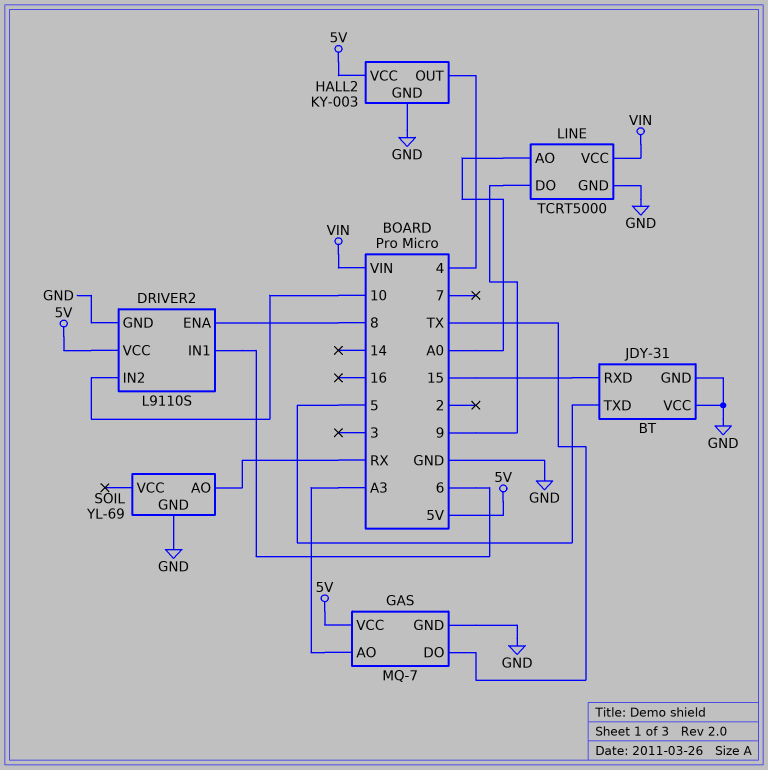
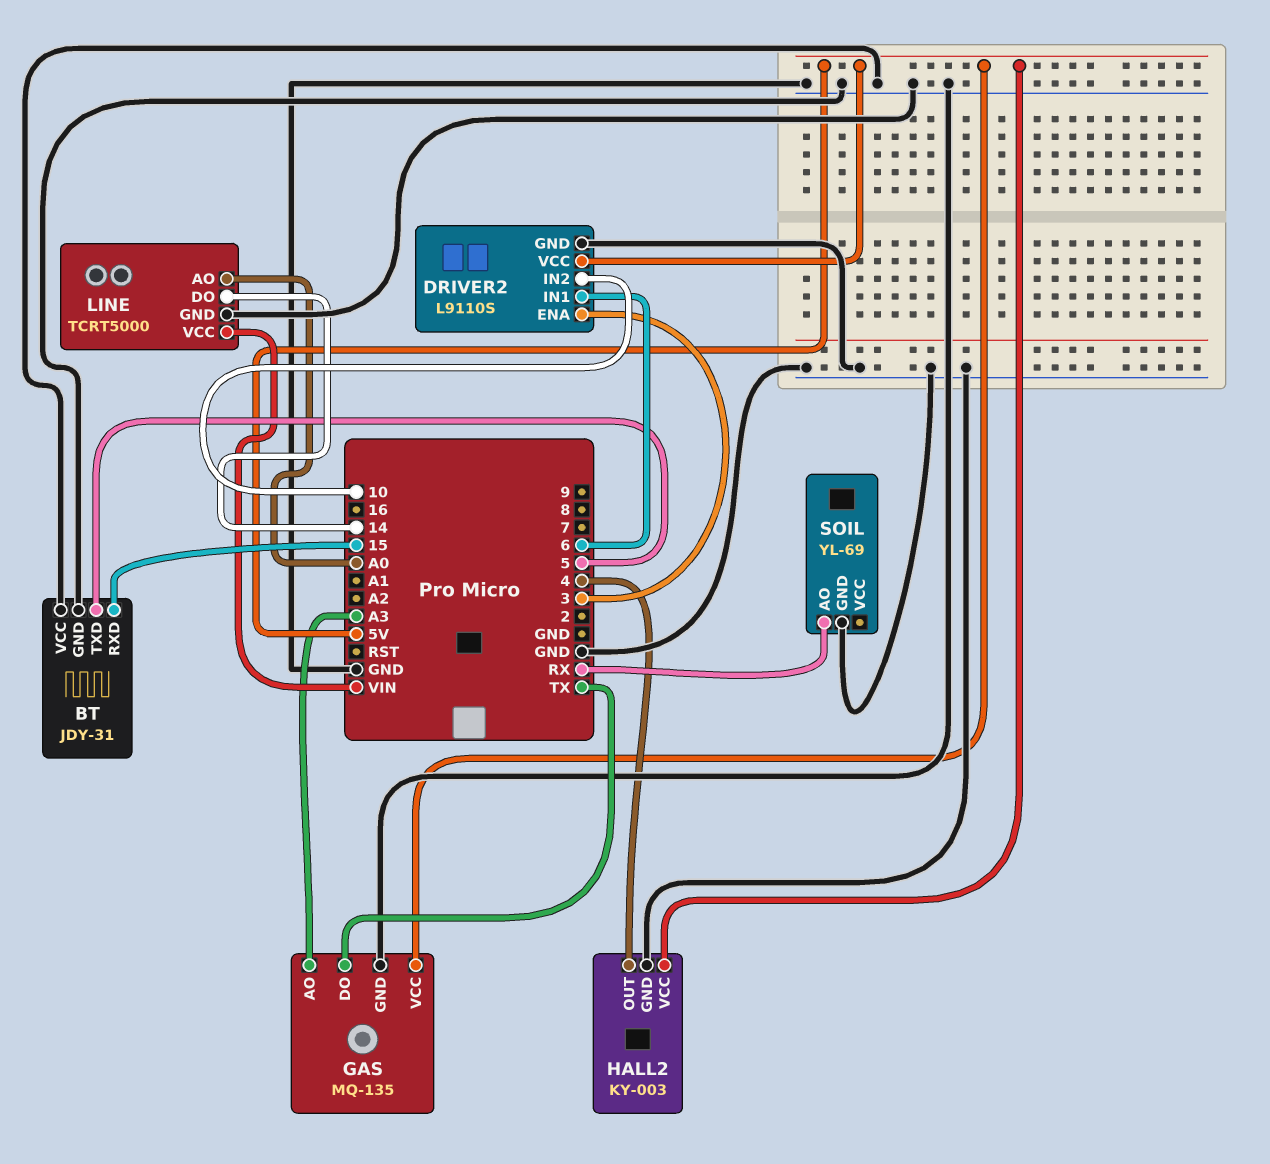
DRIVER2 pin ENA: 8 -> 3
GAS: MQ-7 -> MQ-135
LINE pin DO: 9 -> 14

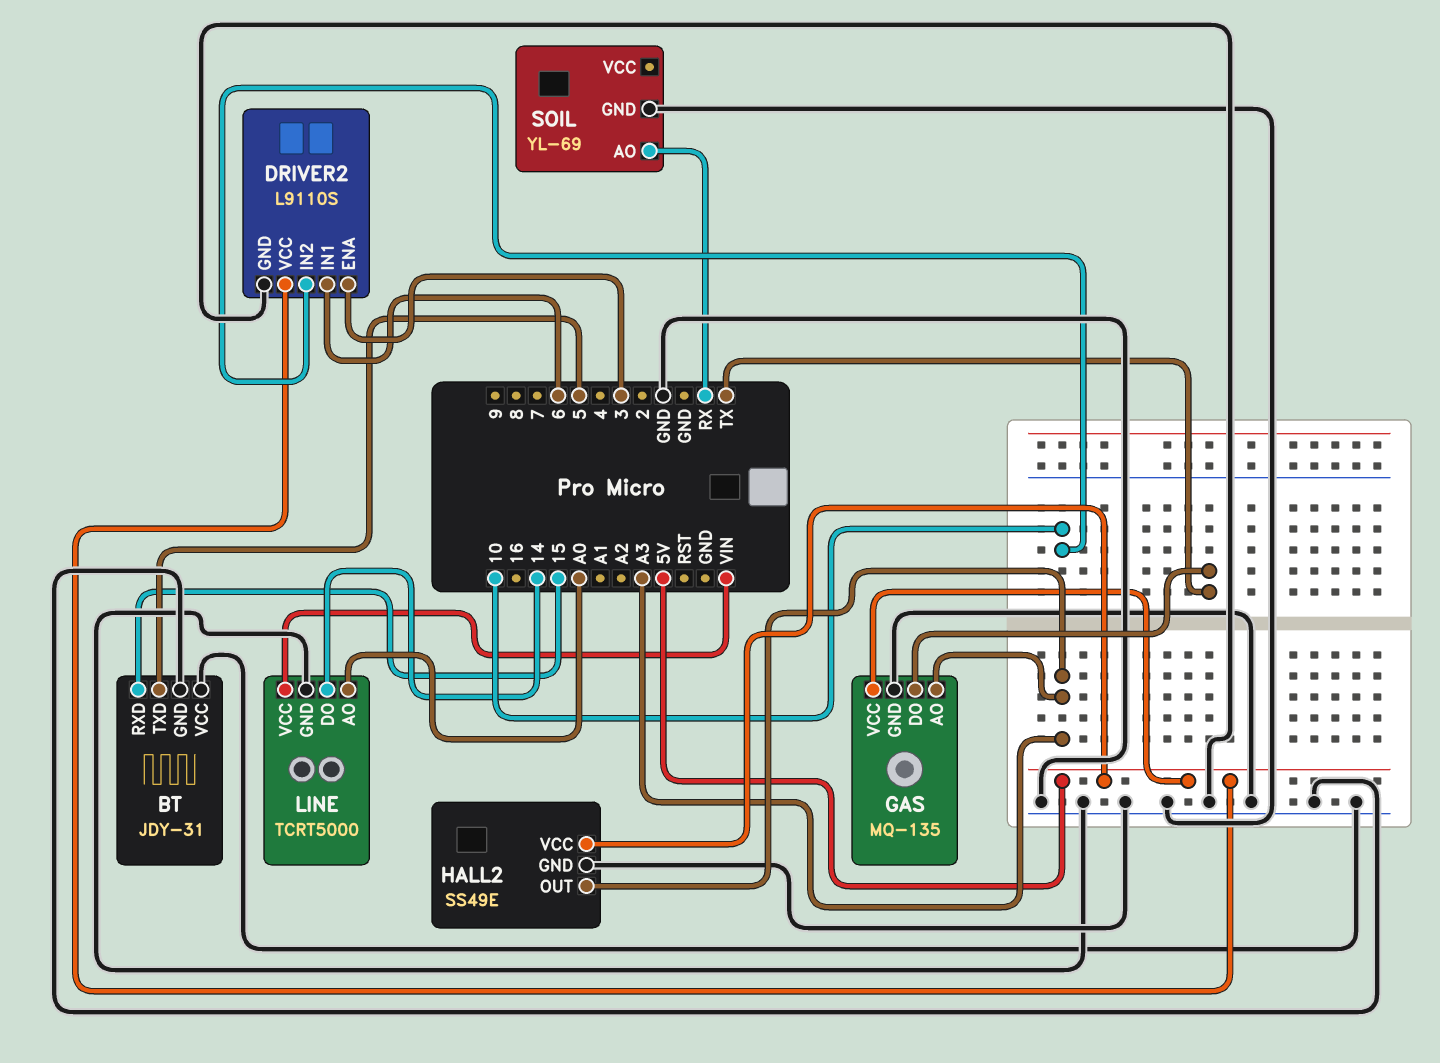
HALL2: KY-003 -> SS49E
HALL2 pin OUT: 4 -> A3

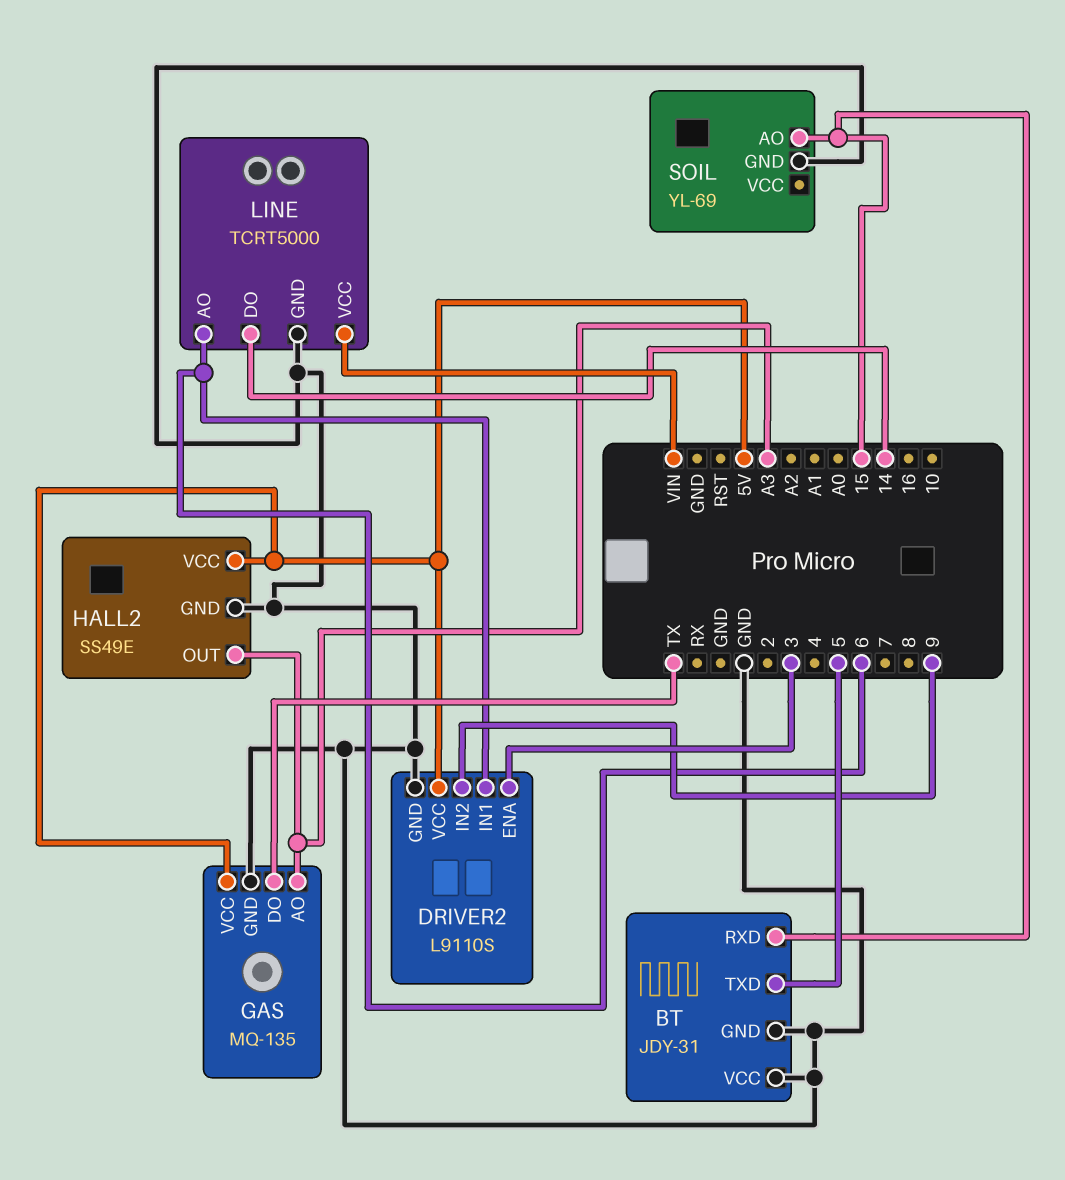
DRIVER2 pin IN2: 10 -> 9
LINE pin AO: A0 -> 6
SOIL pin AO: RX -> 15

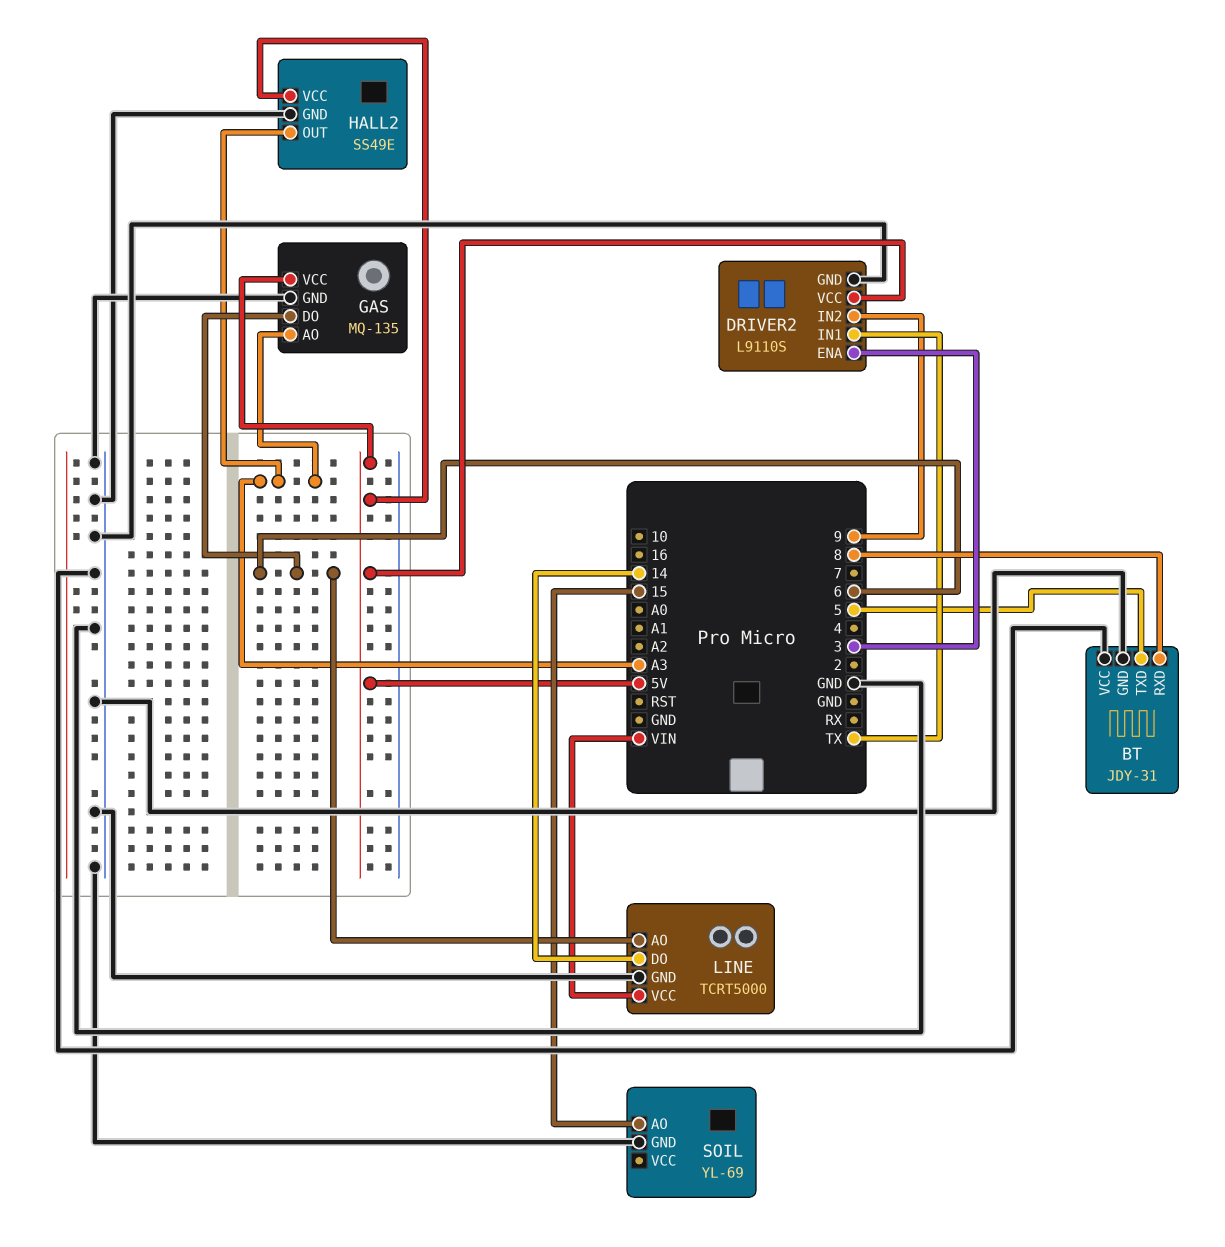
BT pin RXD: 15 -> 8
DRIVER2 pin IN1: 6 -> TX
GAS pin DO: TX -> 6

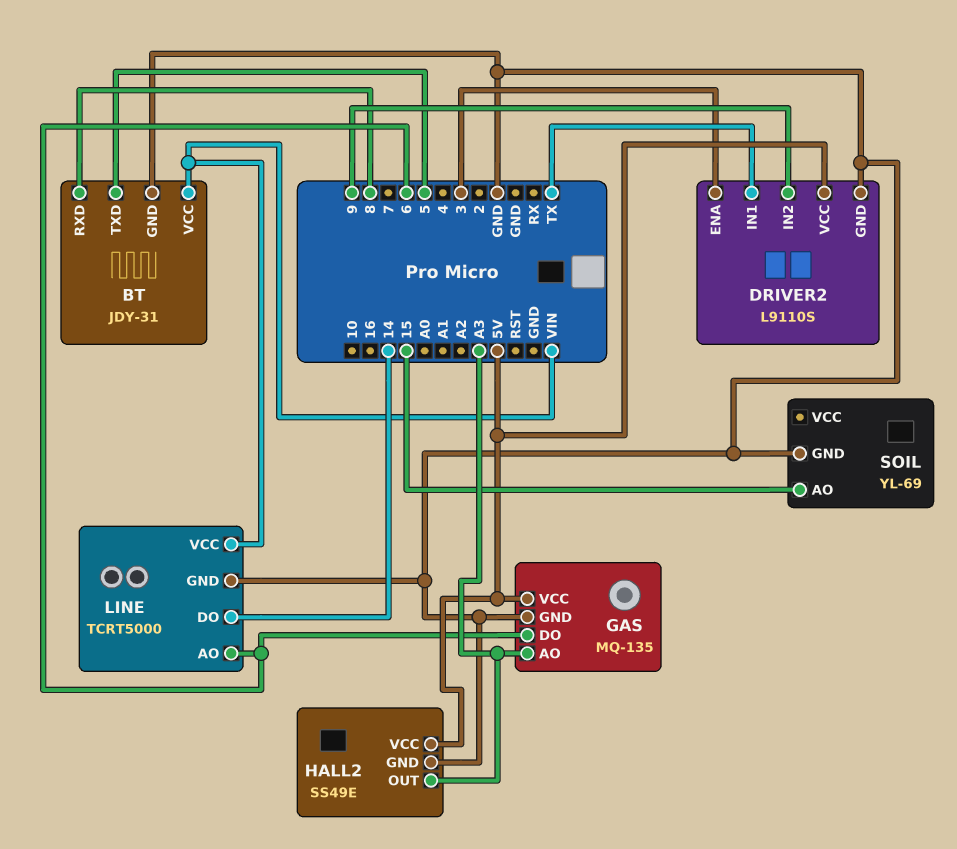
BT pin VCC: GND -> VIN

